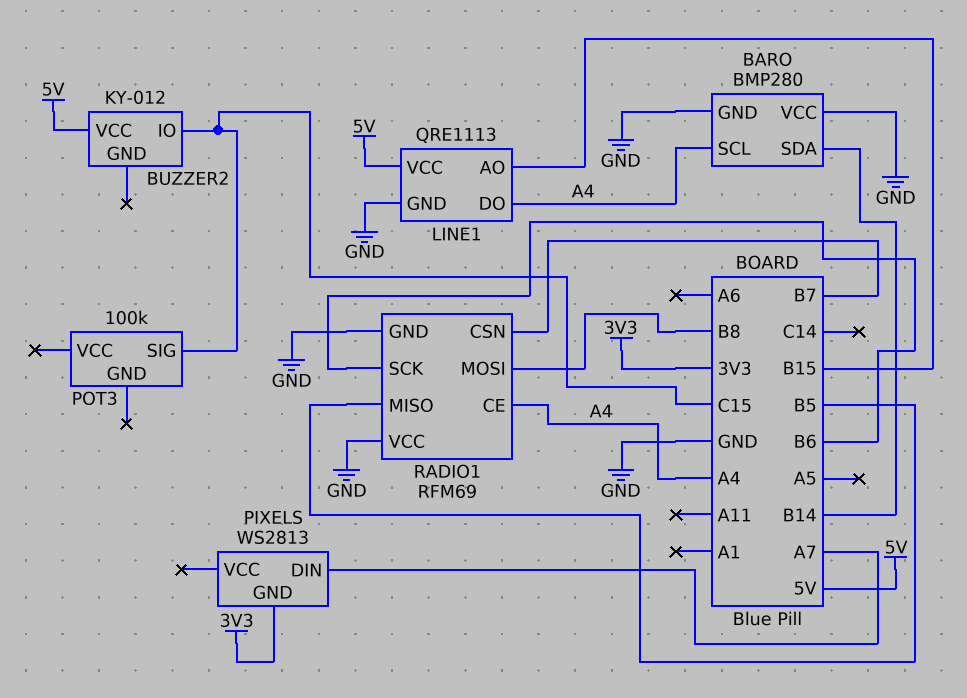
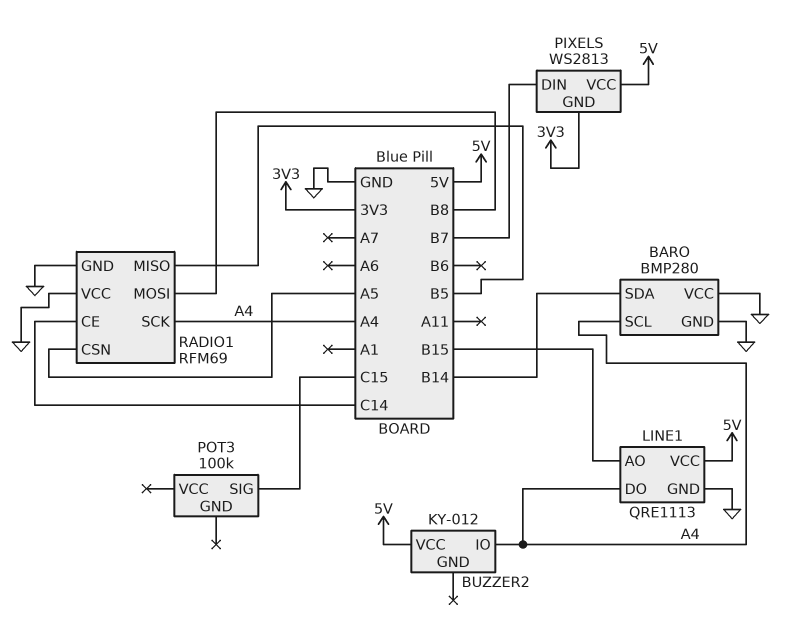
BUZZER2 pin IO: C15 -> A4
PIXELS pin DIN: A7 -> B7
PIXELS pin VCC: none -> 5V
RADIO1 pin CE: A4 -> C14
RADIO1 pin CSN: B7 -> A5
RADIO1 pin SCK: B6 -> A4

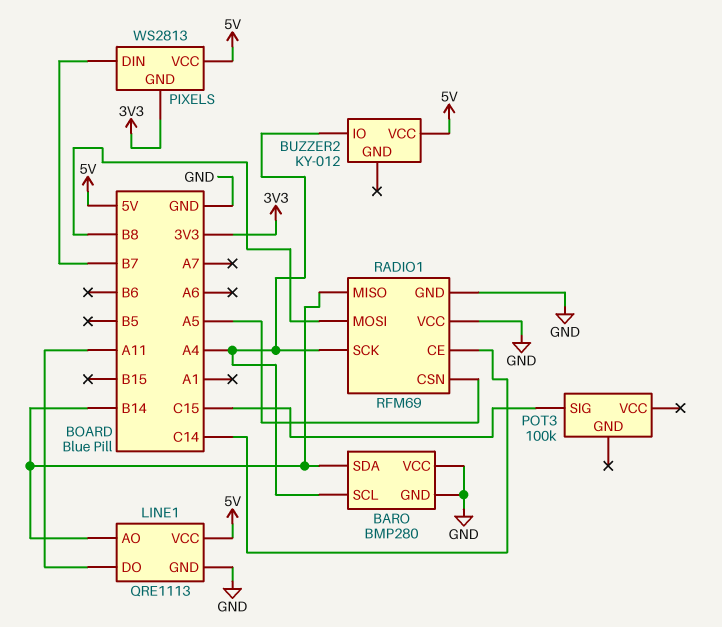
LINE1 pin AO: B15 -> B14
LINE1 pin DO: A4 -> A11
RADIO1 pin MISO: B5 -> B14

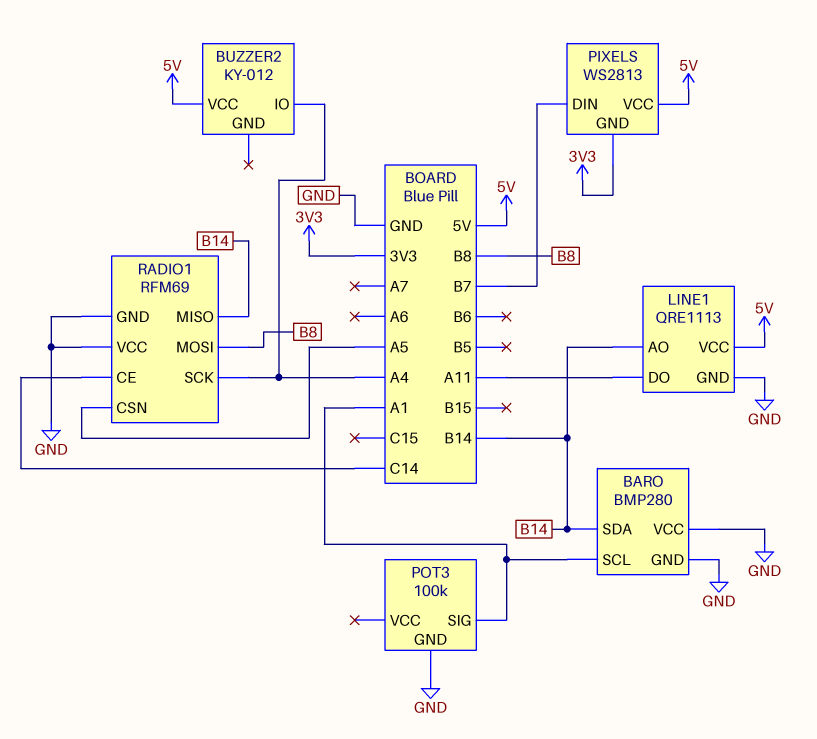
BARO pin SCL: A4 -> A1
POT3 pin GND: none -> GND
POT3 pin SIG: C15 -> A1

